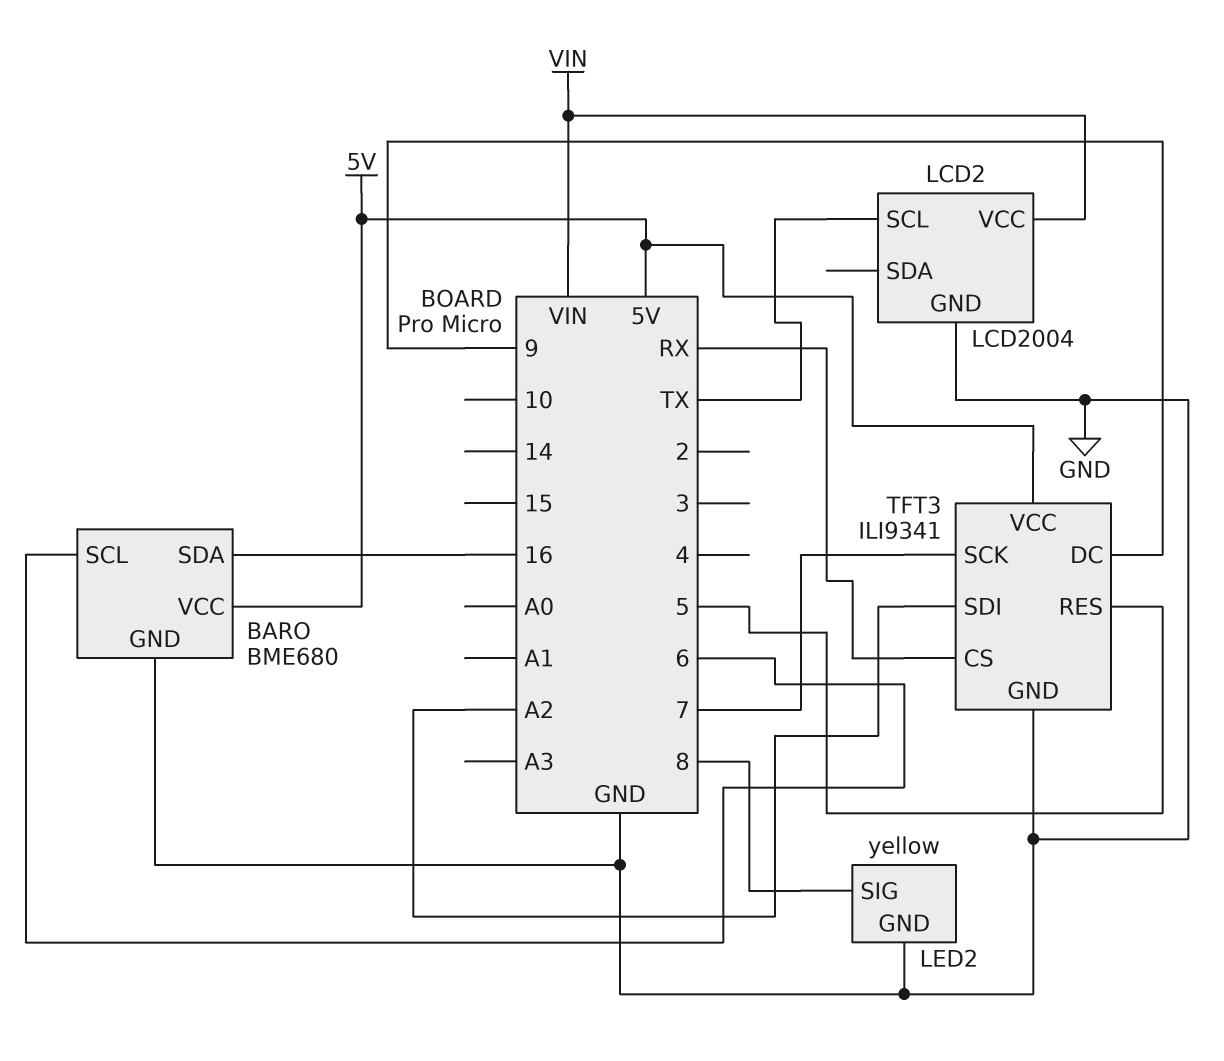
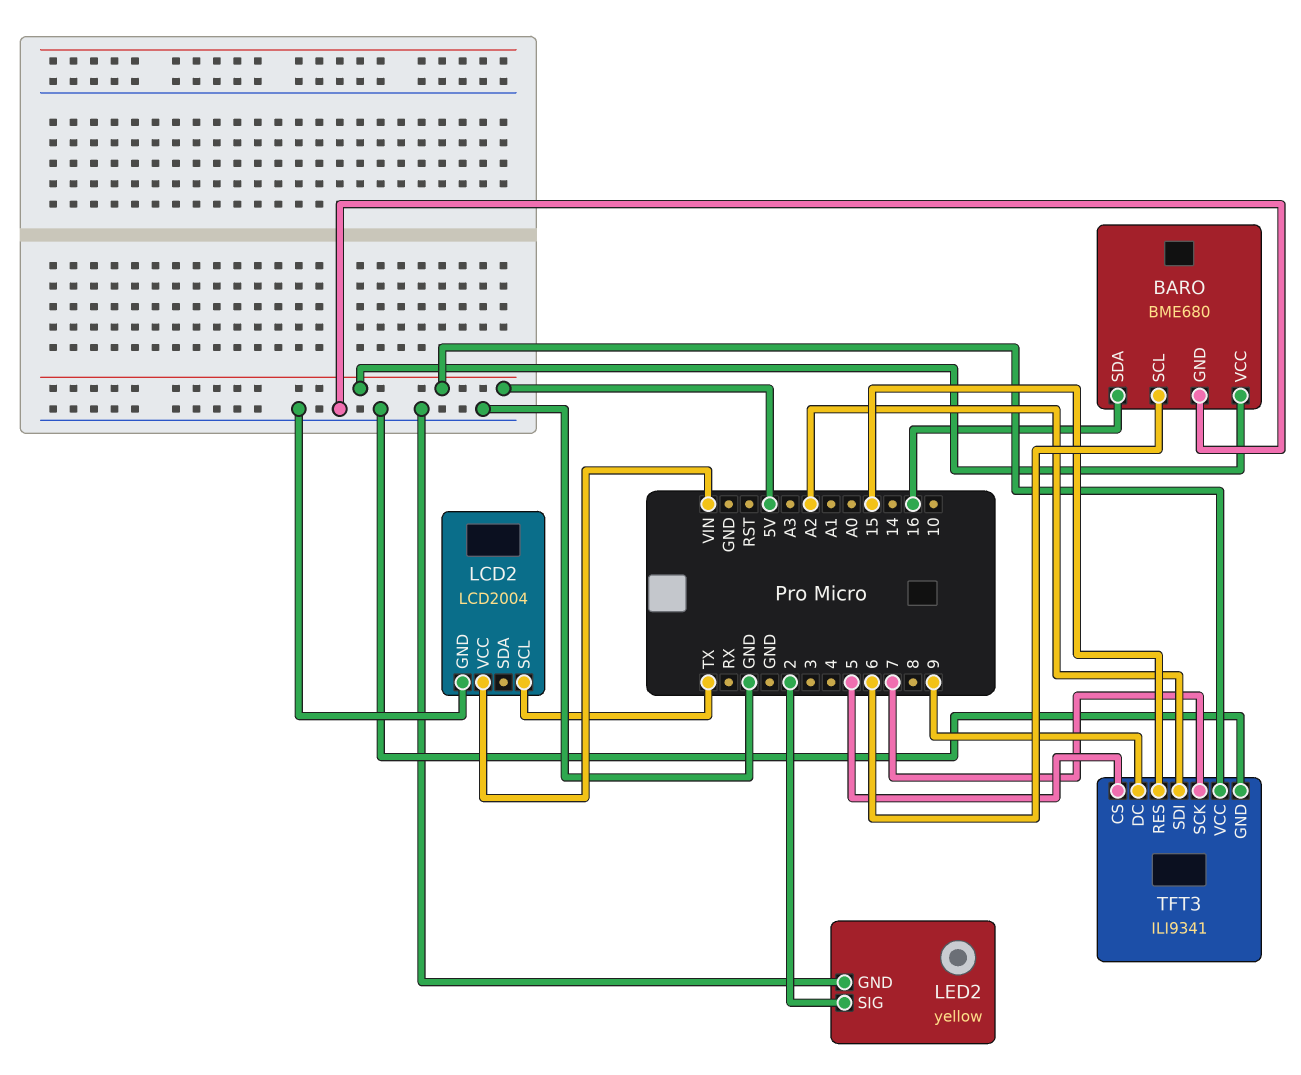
LED2 pin SIG: 8 -> 2
TFT3 pin CS: RX -> 5
TFT3 pin RES: 5 -> 15

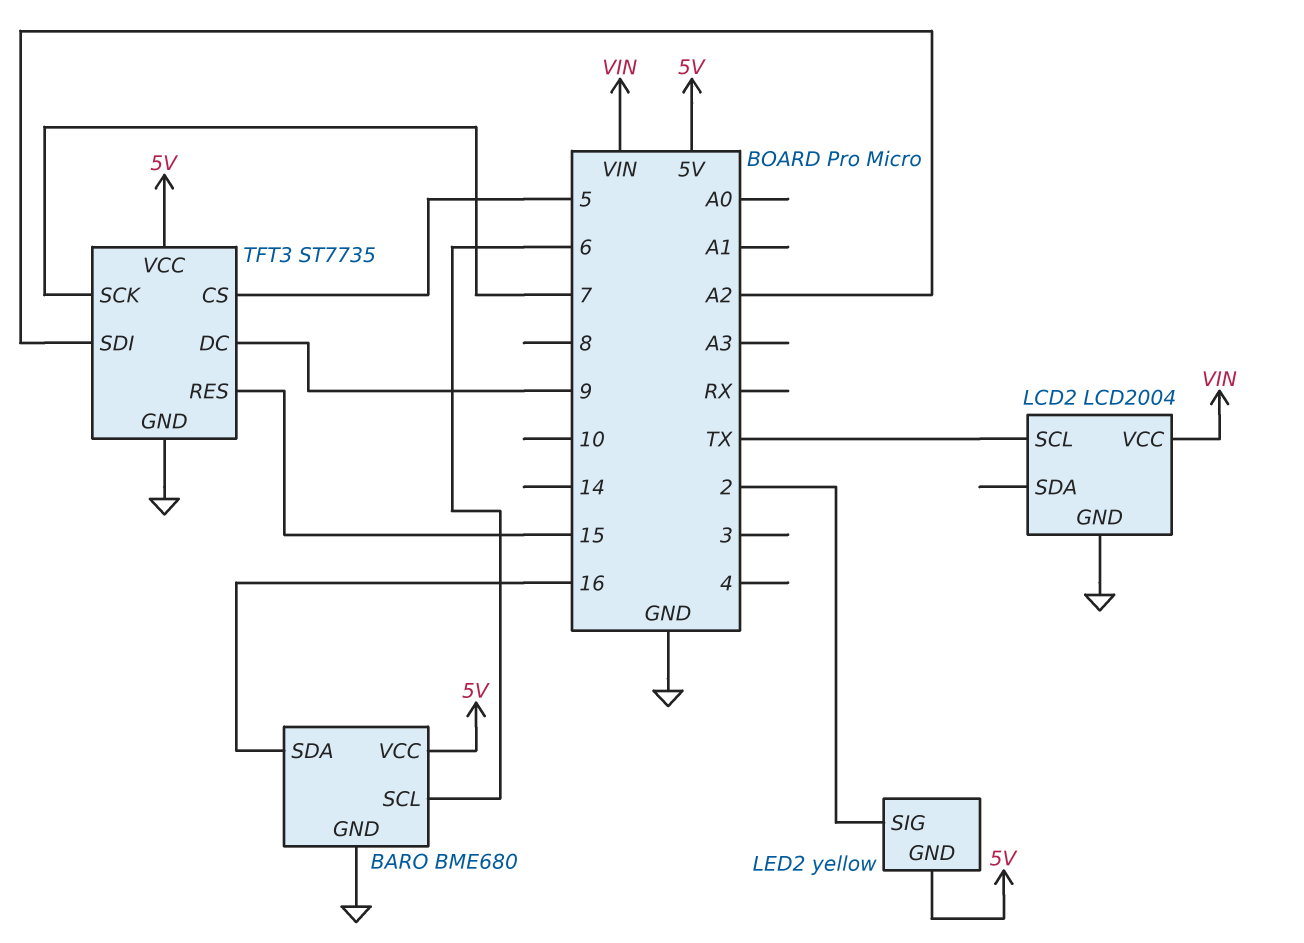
LED2 pin GND: GND -> 5V
TFT3: ILI9341 -> ST7735

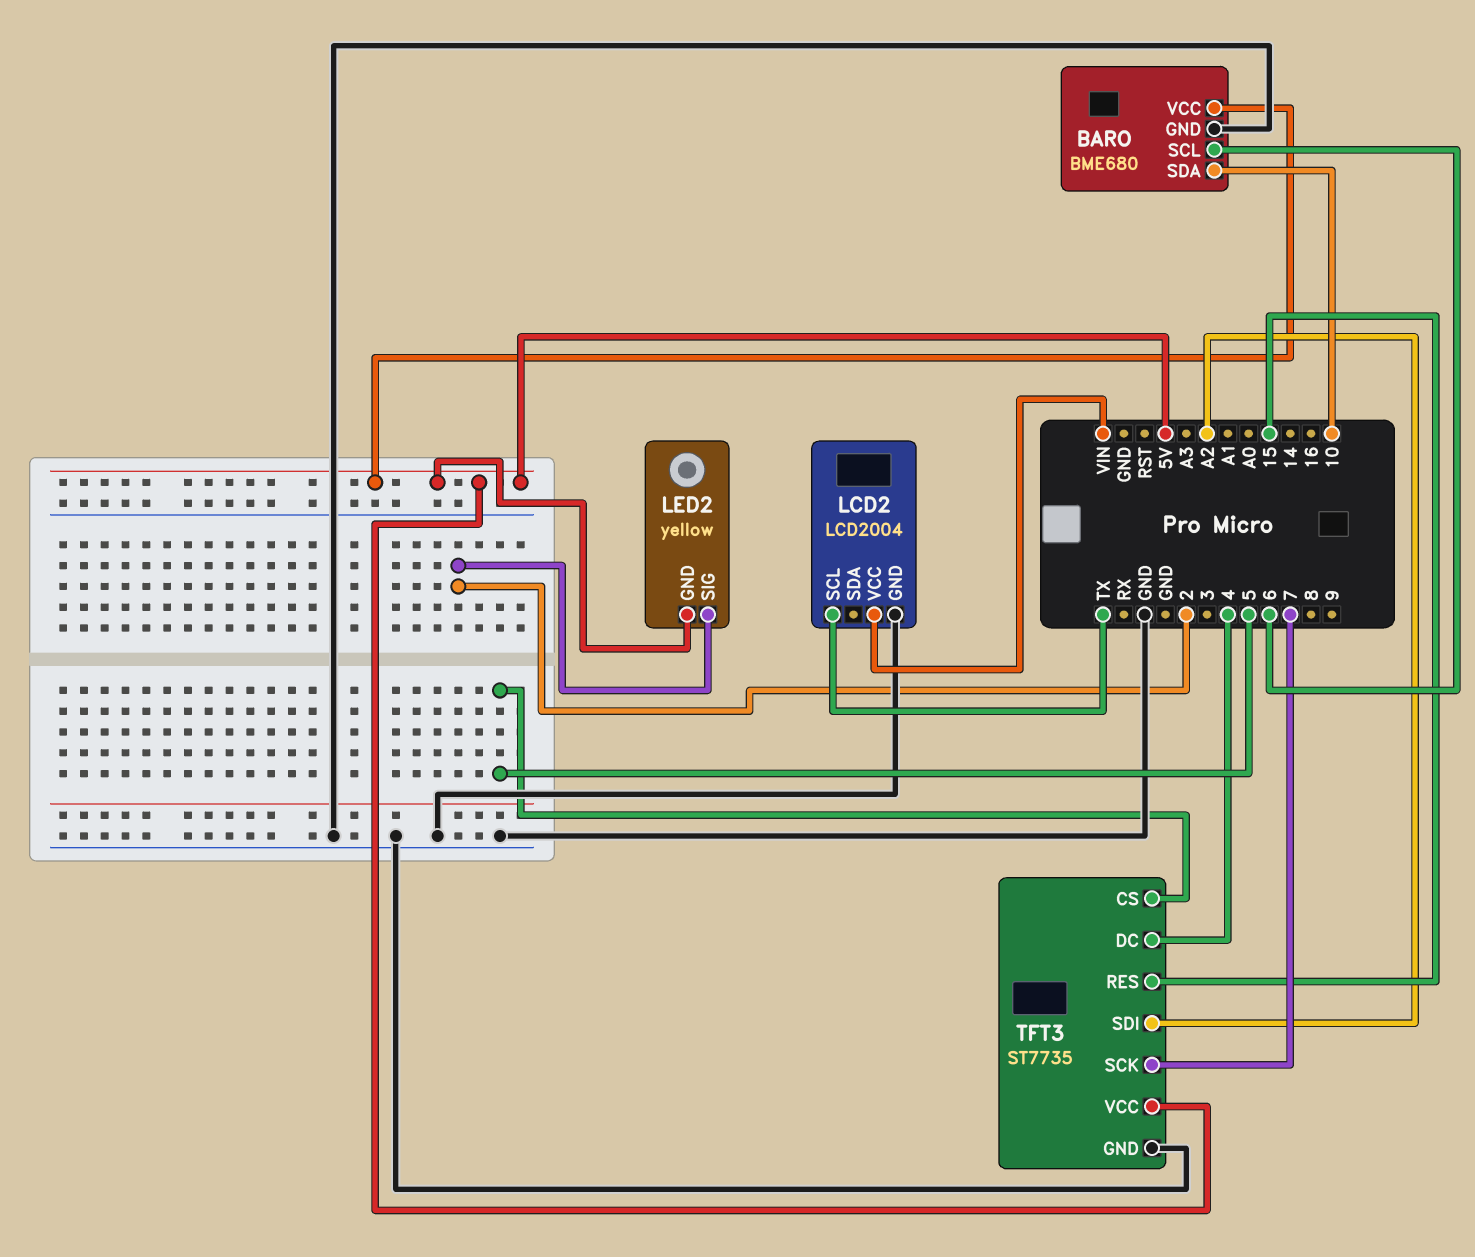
BARO pin SDA: 16 -> 10
TFT3 pin DC: 9 -> 4

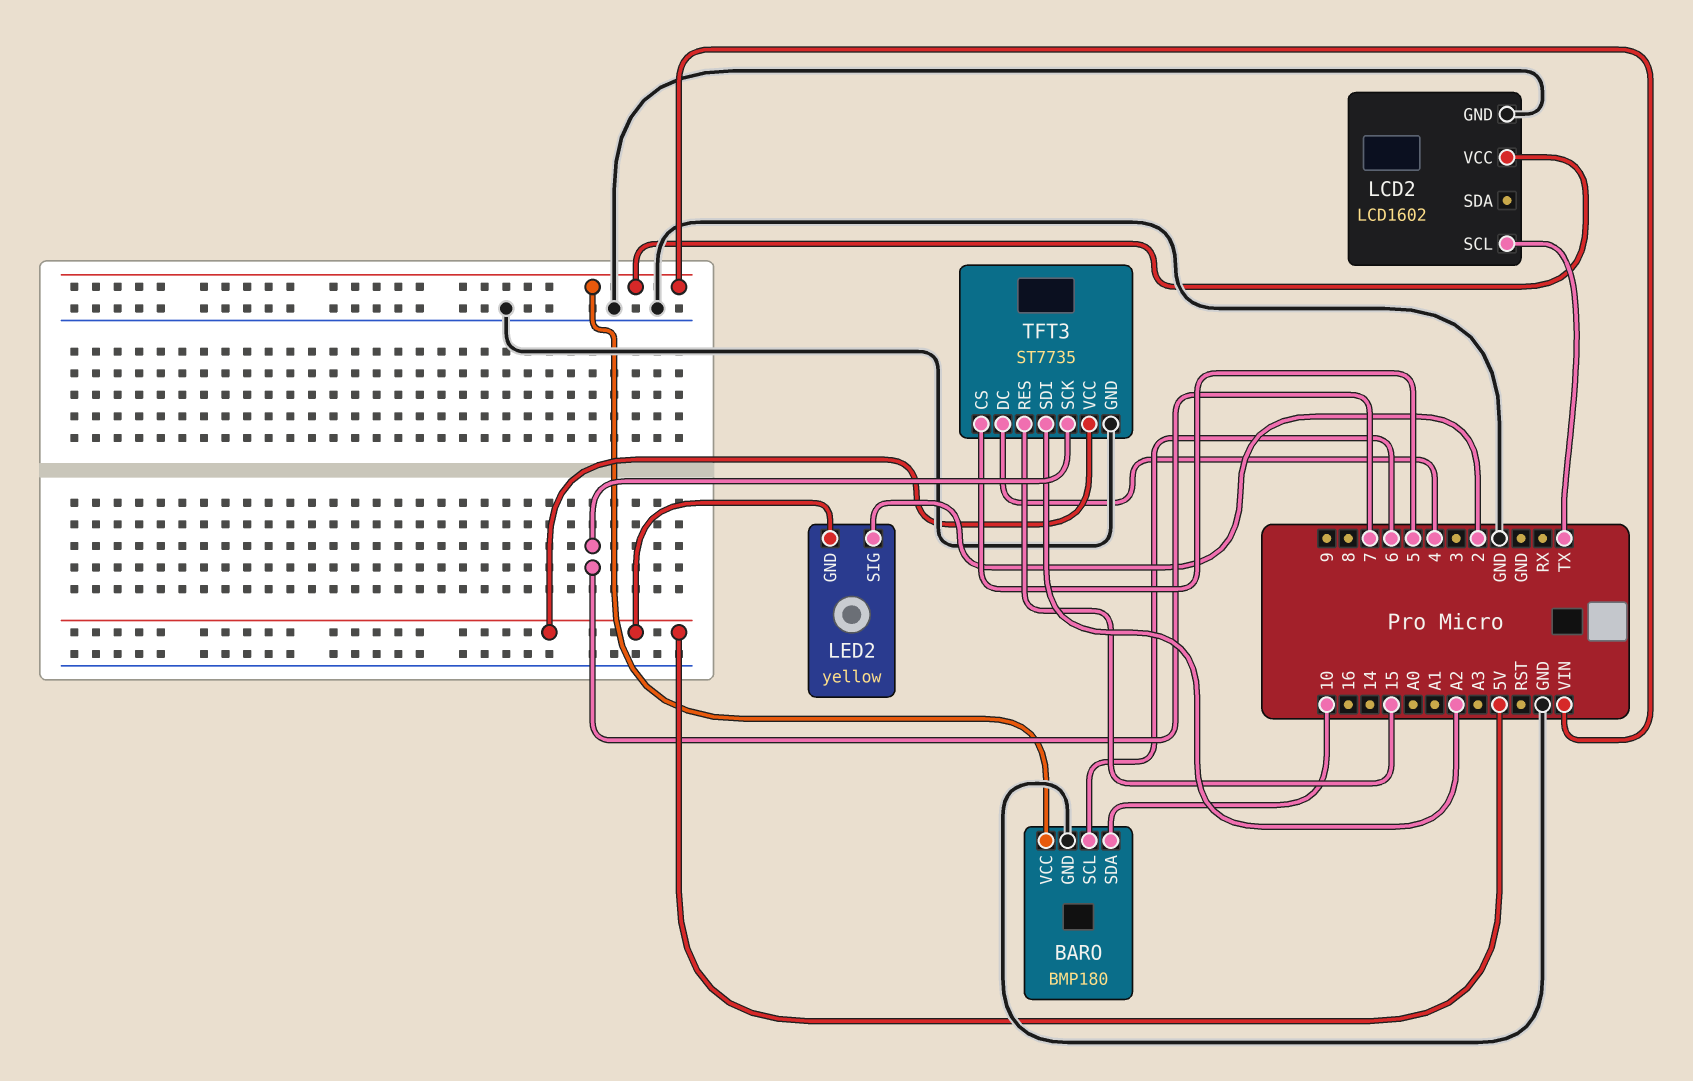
BARO: BME680 -> BMP180
BARO pin VCC: 5V -> VIN
LCD2: LCD2004 -> LCD1602

